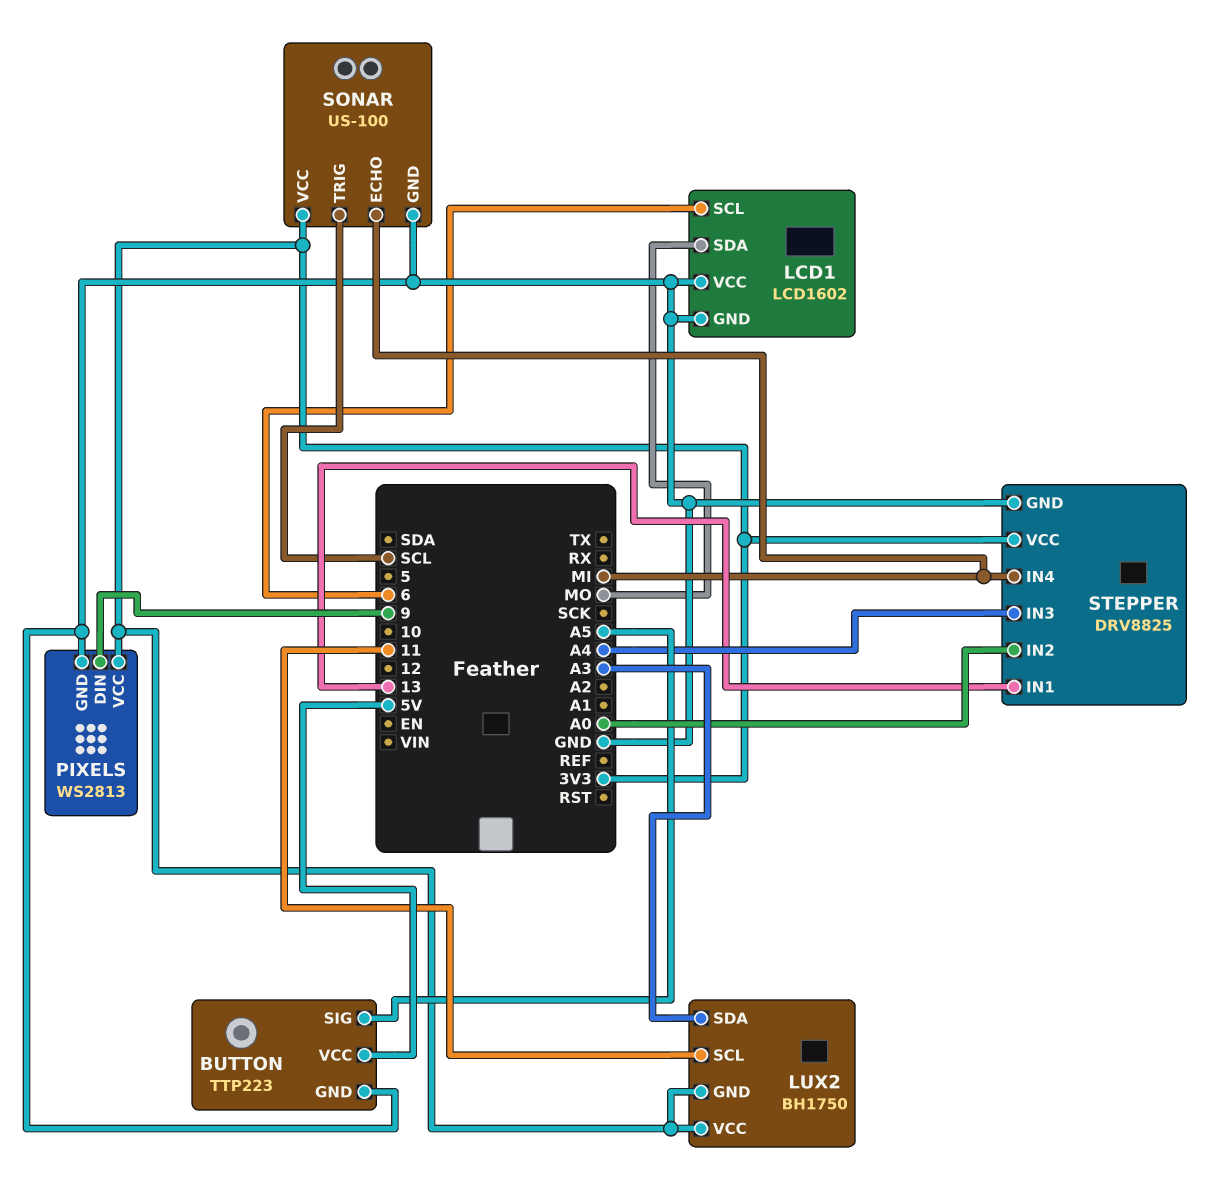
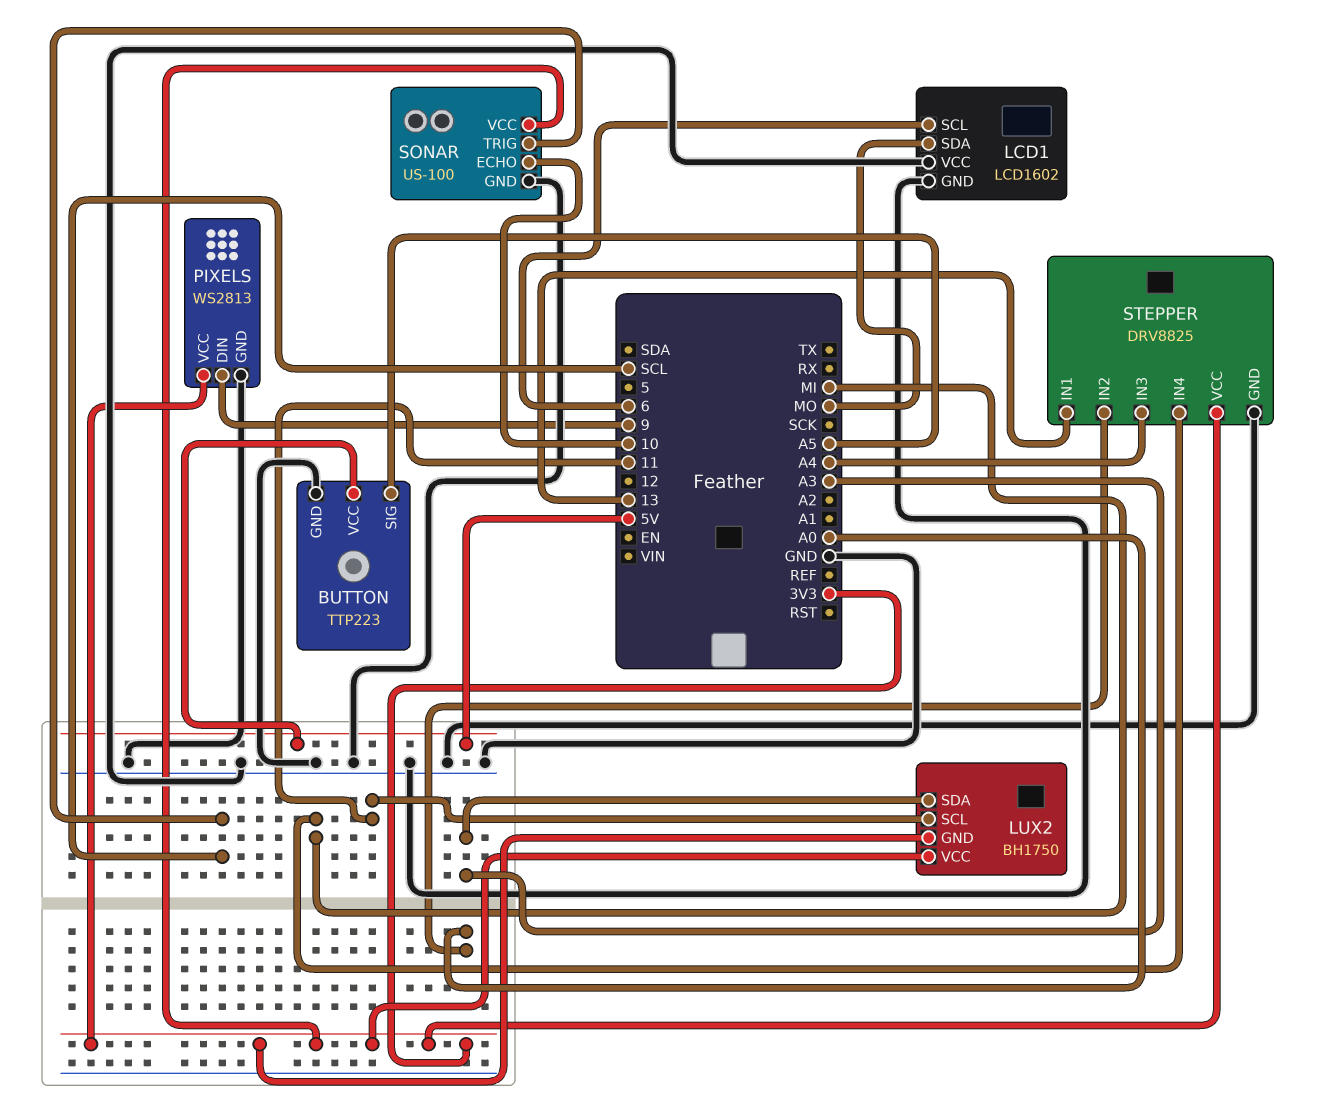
SONAR pin ECHO: MI -> 10

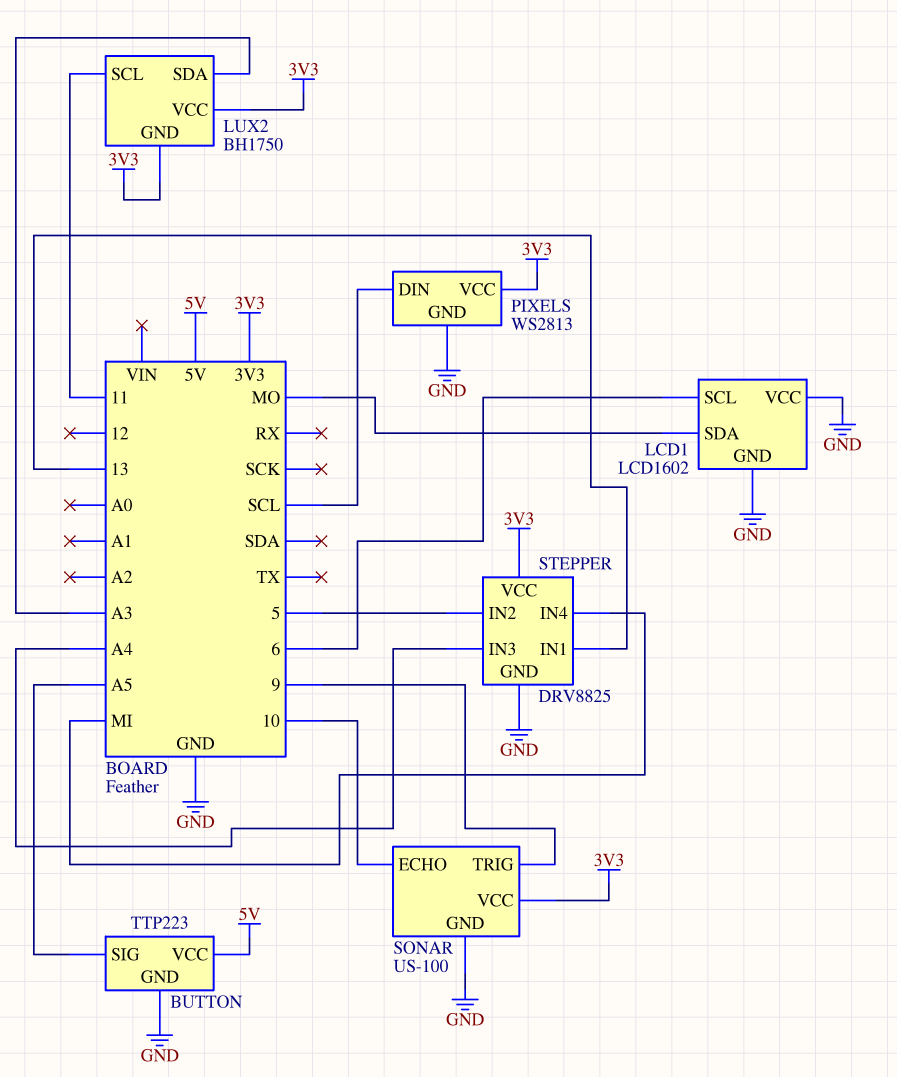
PIXELS pin DIN: 9 -> SCL
SONAR pin TRIG: SCL -> 9
STEPPER pin IN2: A0 -> 5

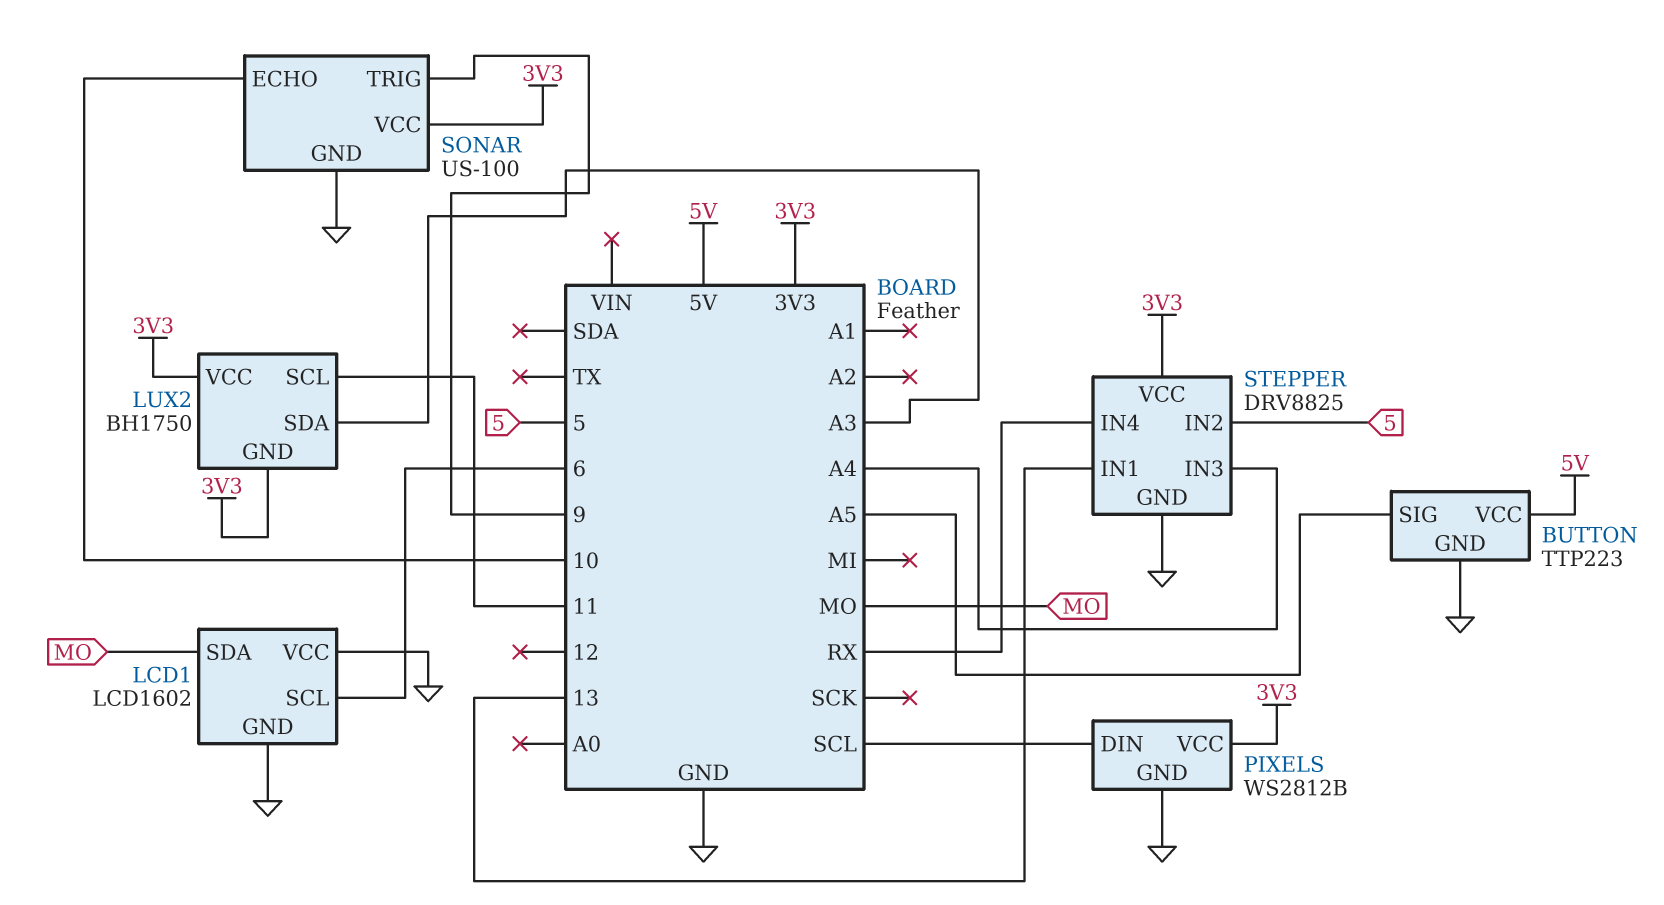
PIXELS: WS2813 -> WS2812B
STEPPER pin IN4: MI -> RX

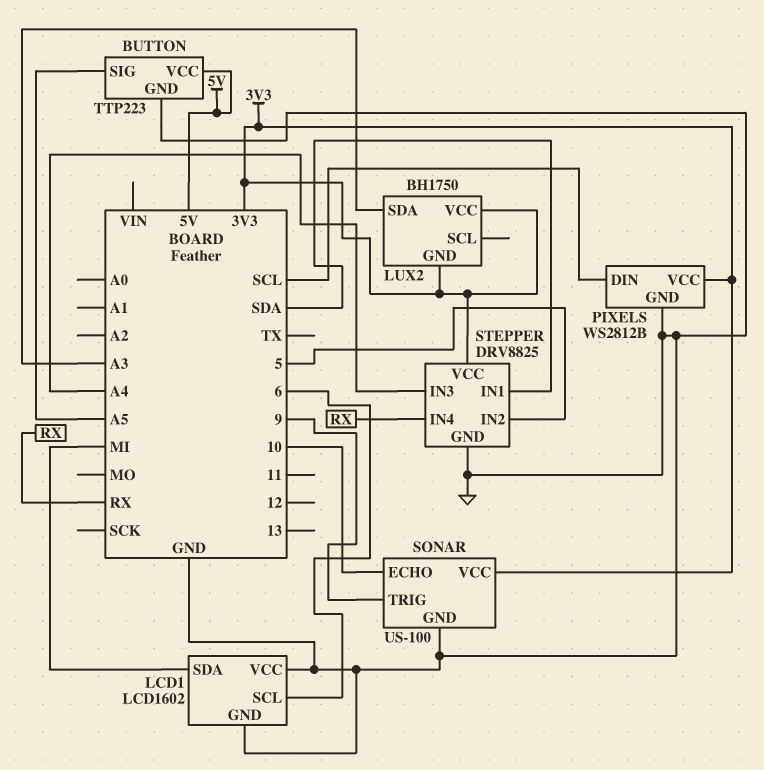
LCD1 pin SDA: MO -> MI
LUX2 pin SCL: 11 -> none
STEPPER pin IN1: 13 -> SDA

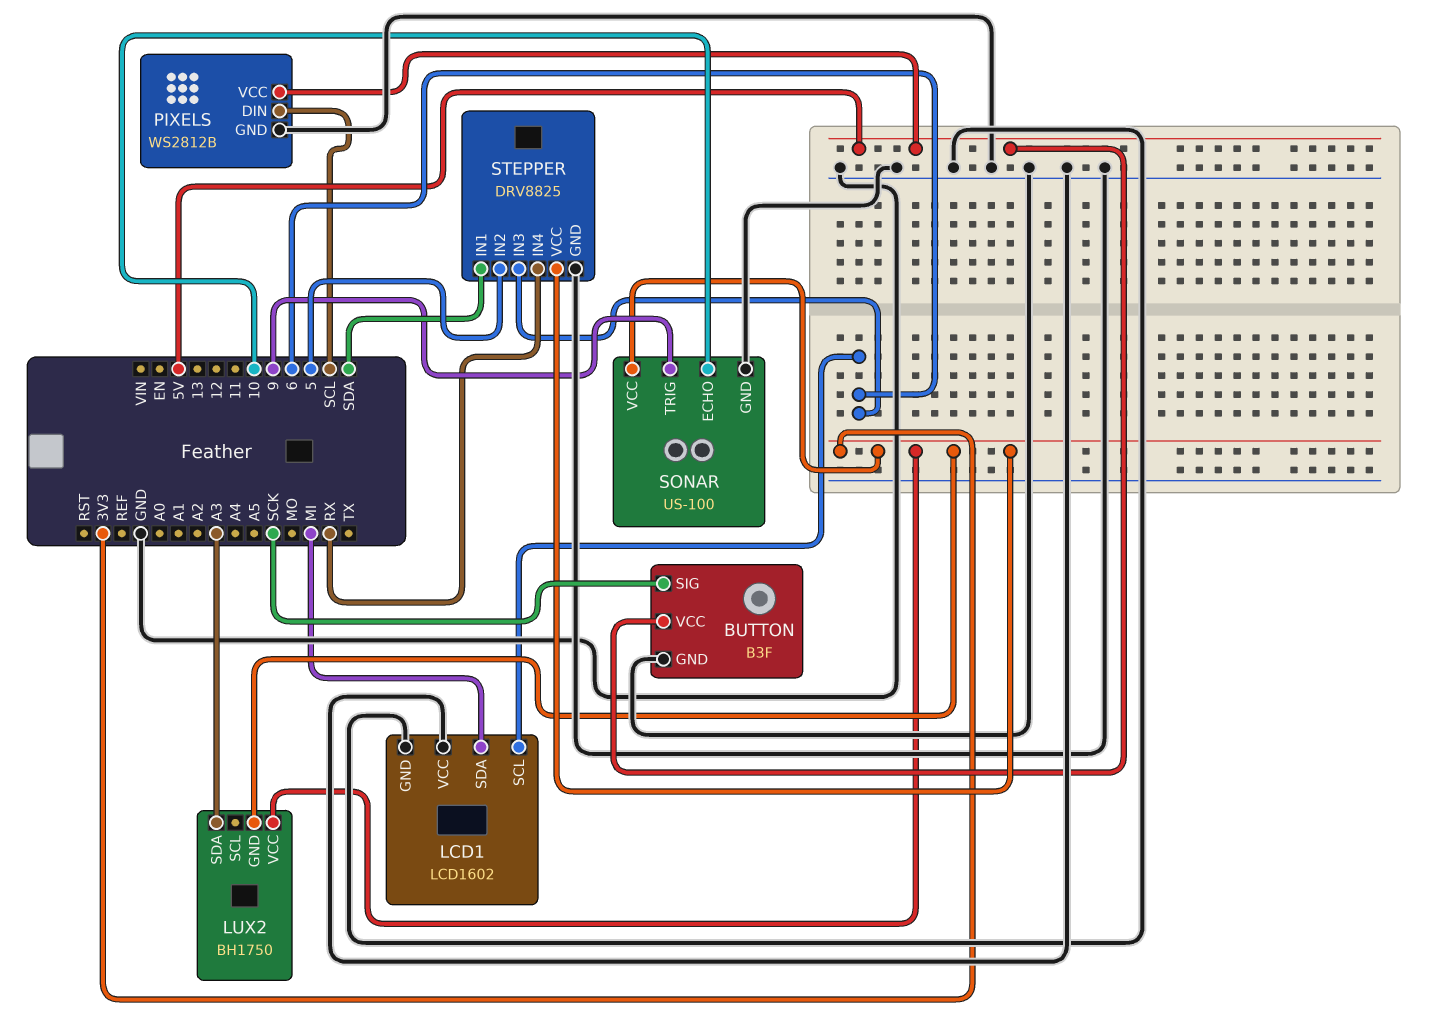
BUTTON: TTP223 -> B3F
BUTTON pin SIG: A5 -> SCK
PIXELS pin VCC: 3V3 -> 5V
STEPPER pin IN3: A4 -> 6

